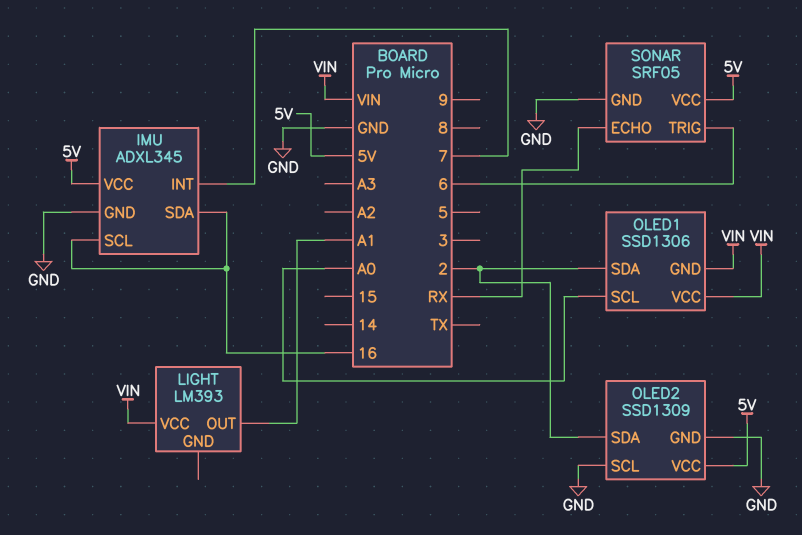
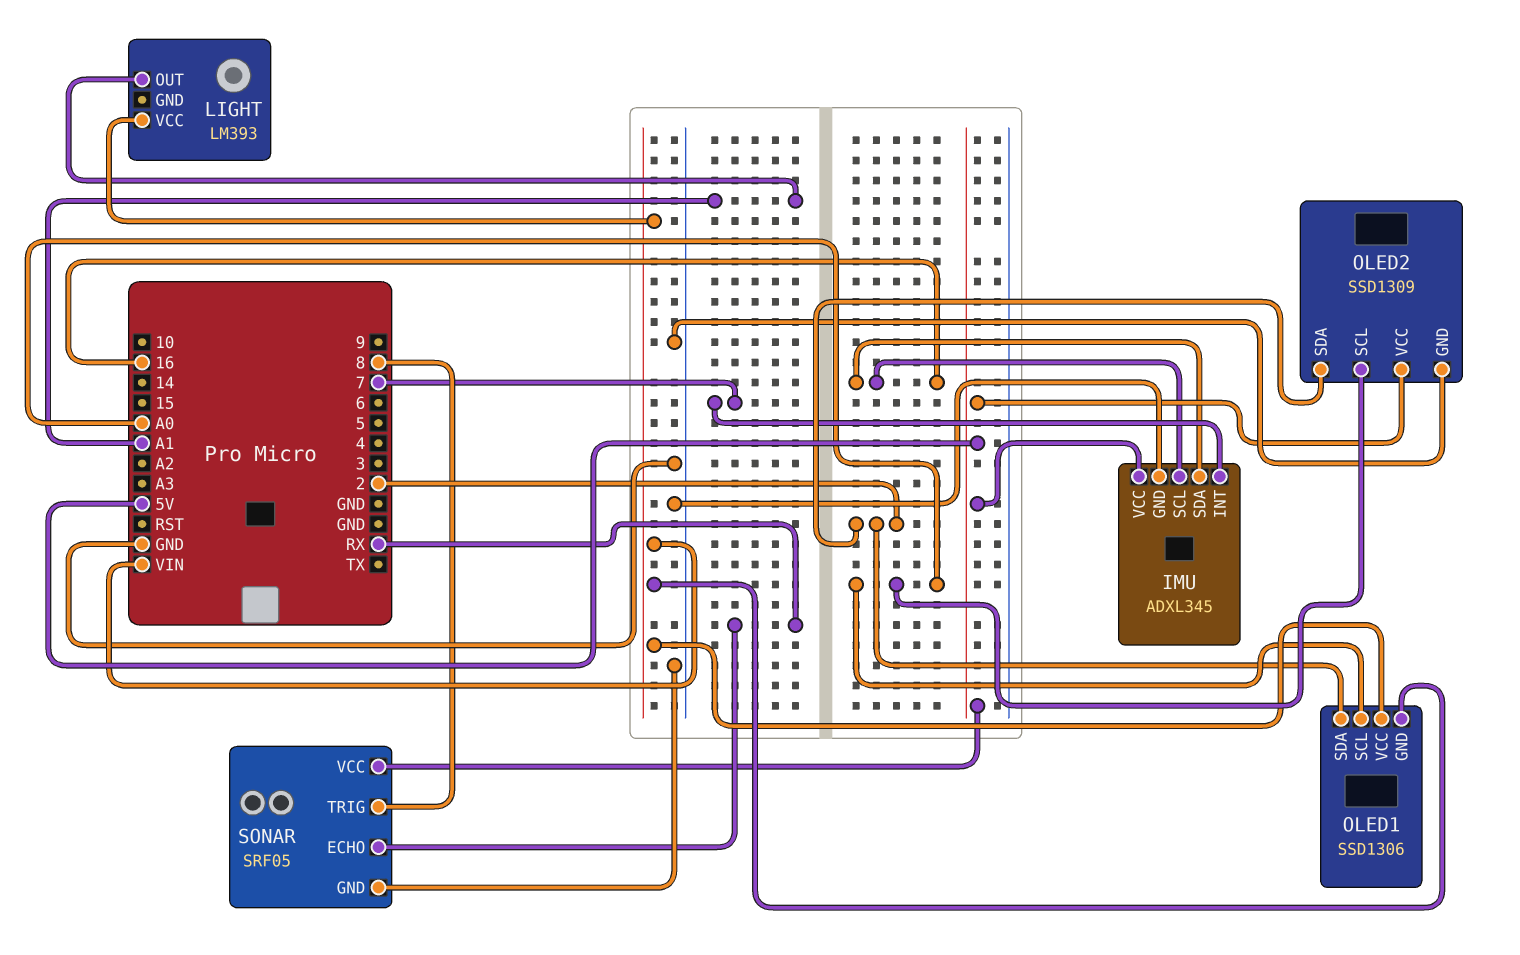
OLED2 pin SCL: GND -> A0
SONAR pin TRIG: 6 -> 8

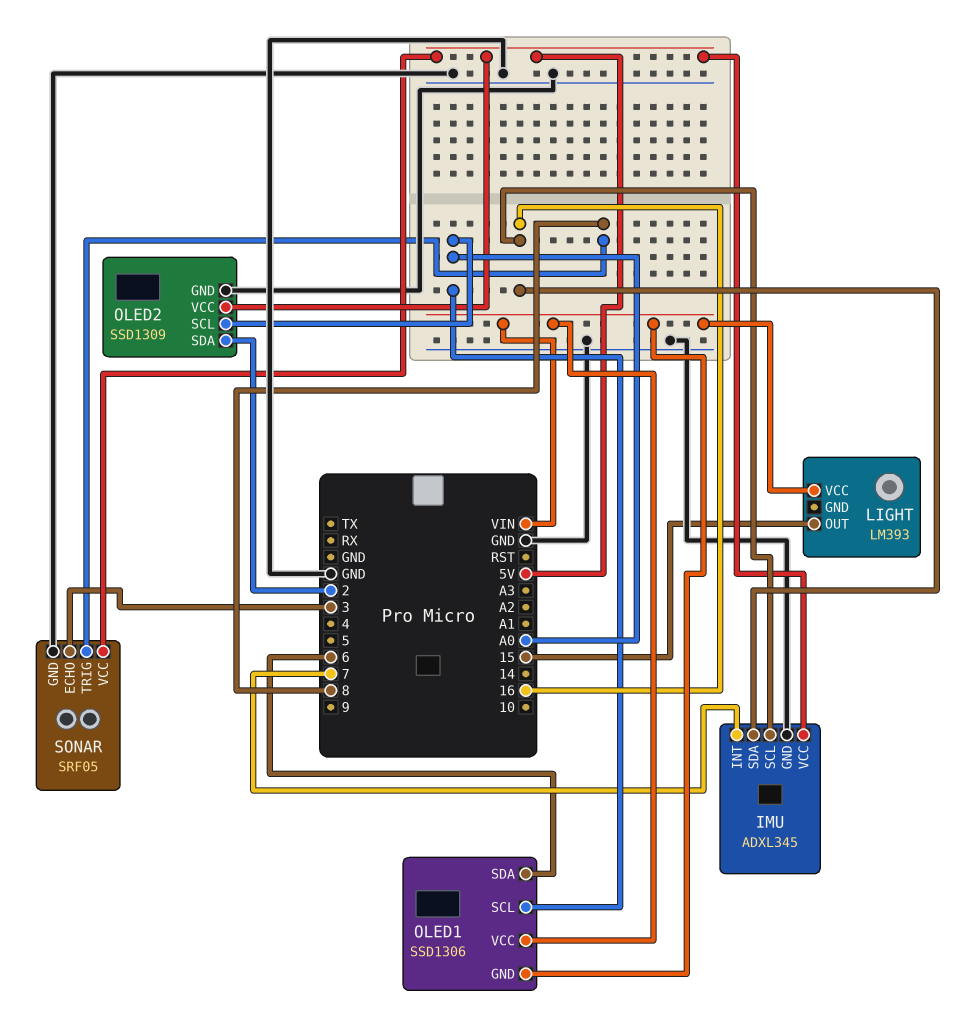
LIGHT pin OUT: A1 -> 15
OLED1 pin SDA: 2 -> 6
SONAR pin ECHO: RX -> 3

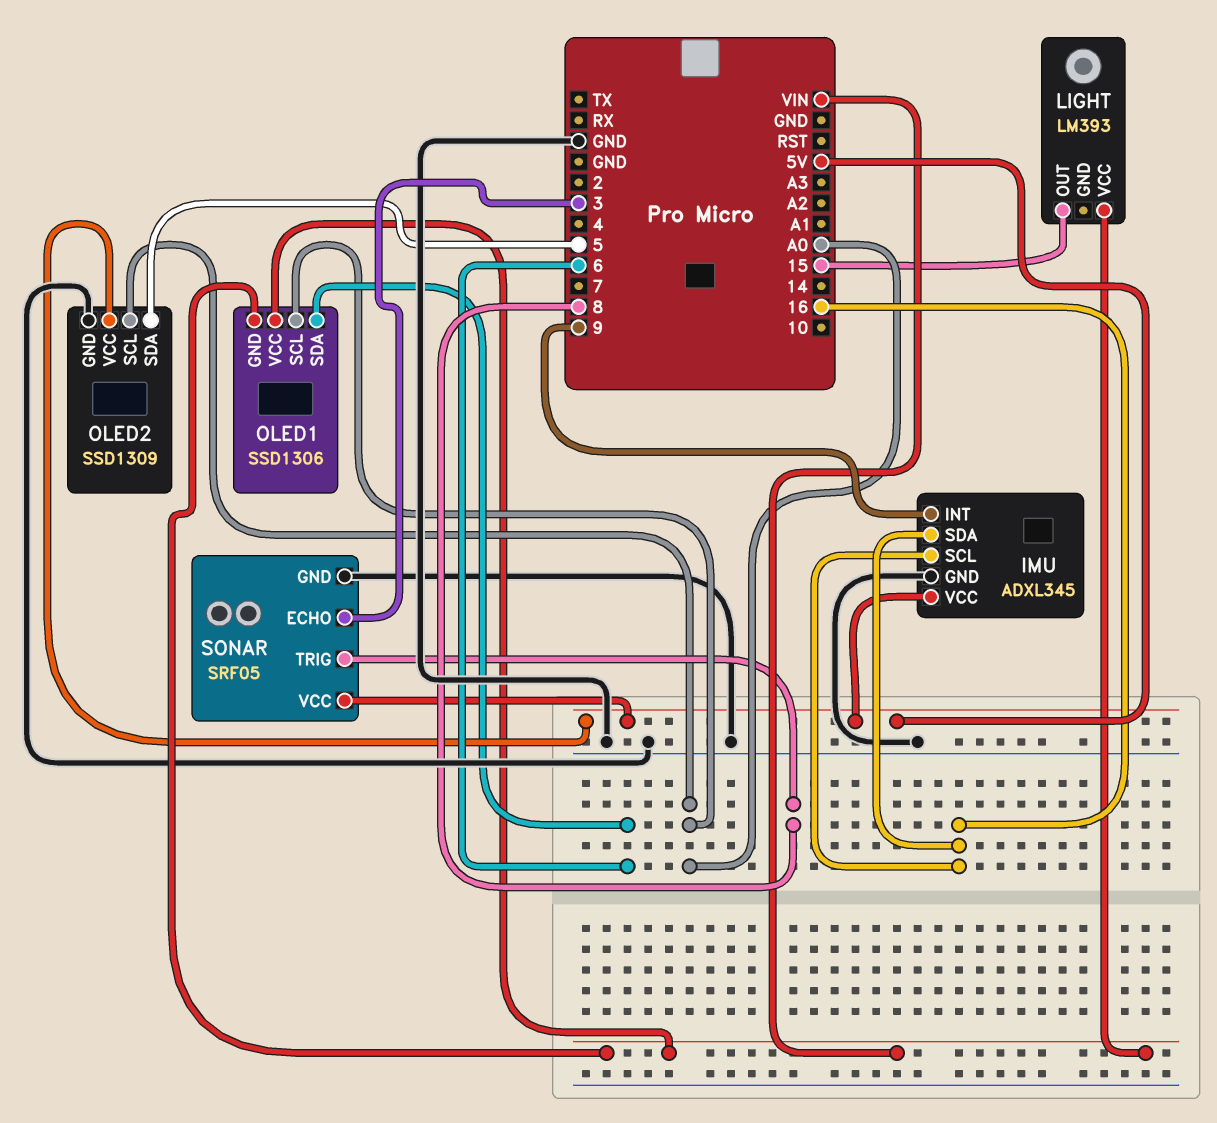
IMU pin INT: 7 -> 9
OLED2 pin SDA: 2 -> 5

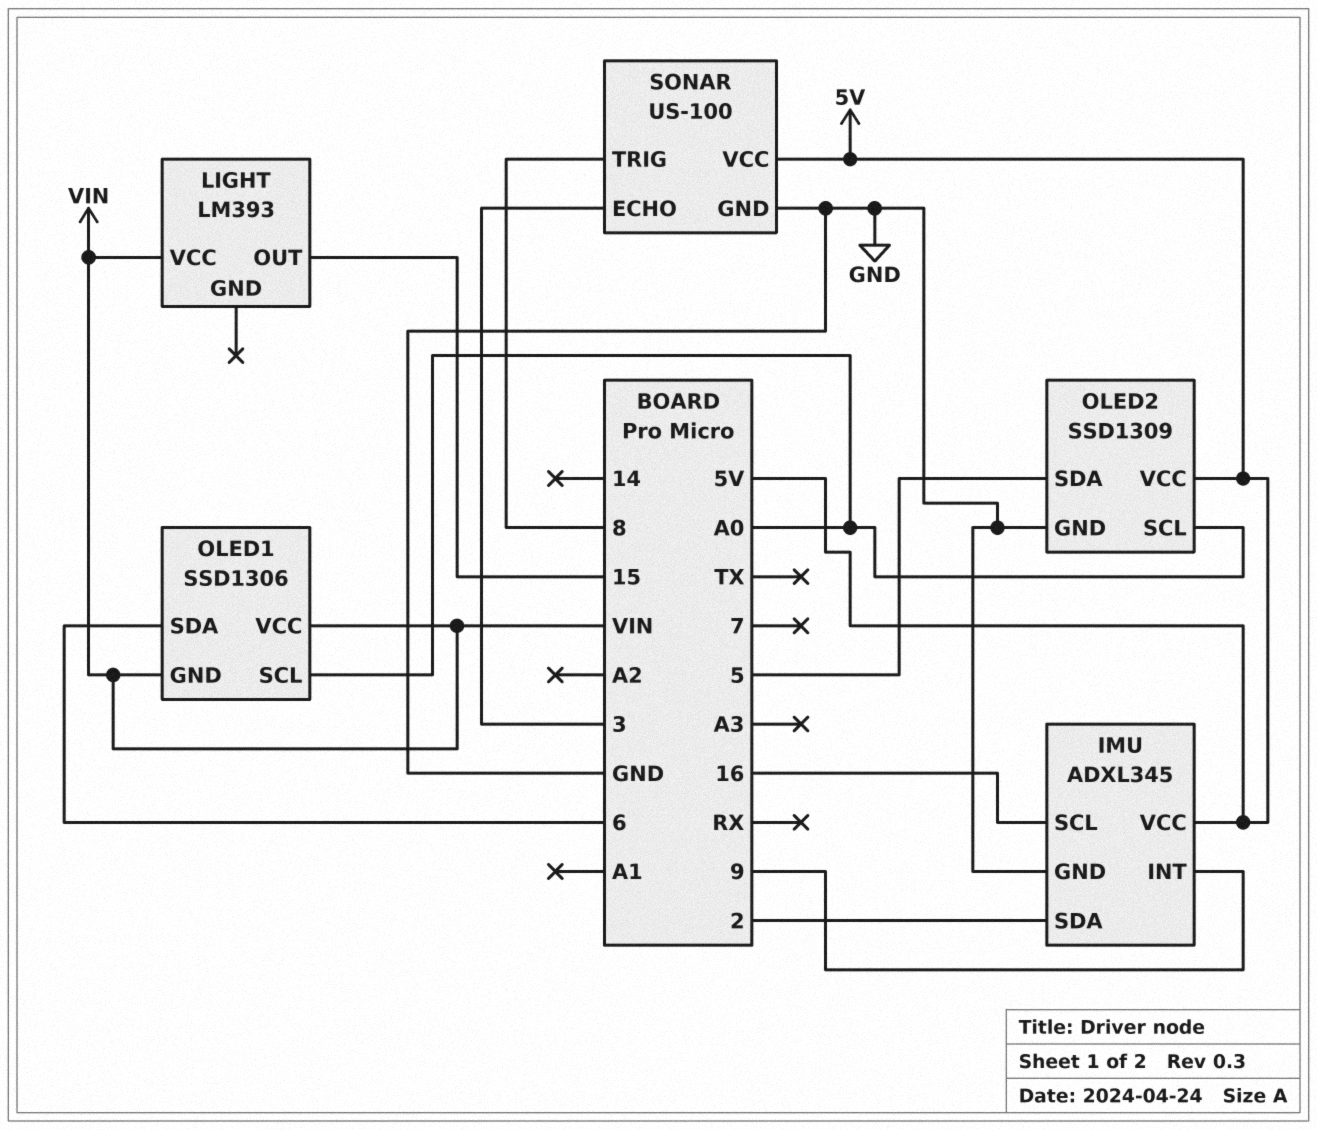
IMU pin SDA: 16 -> 2
SONAR: SRF05 -> US-100

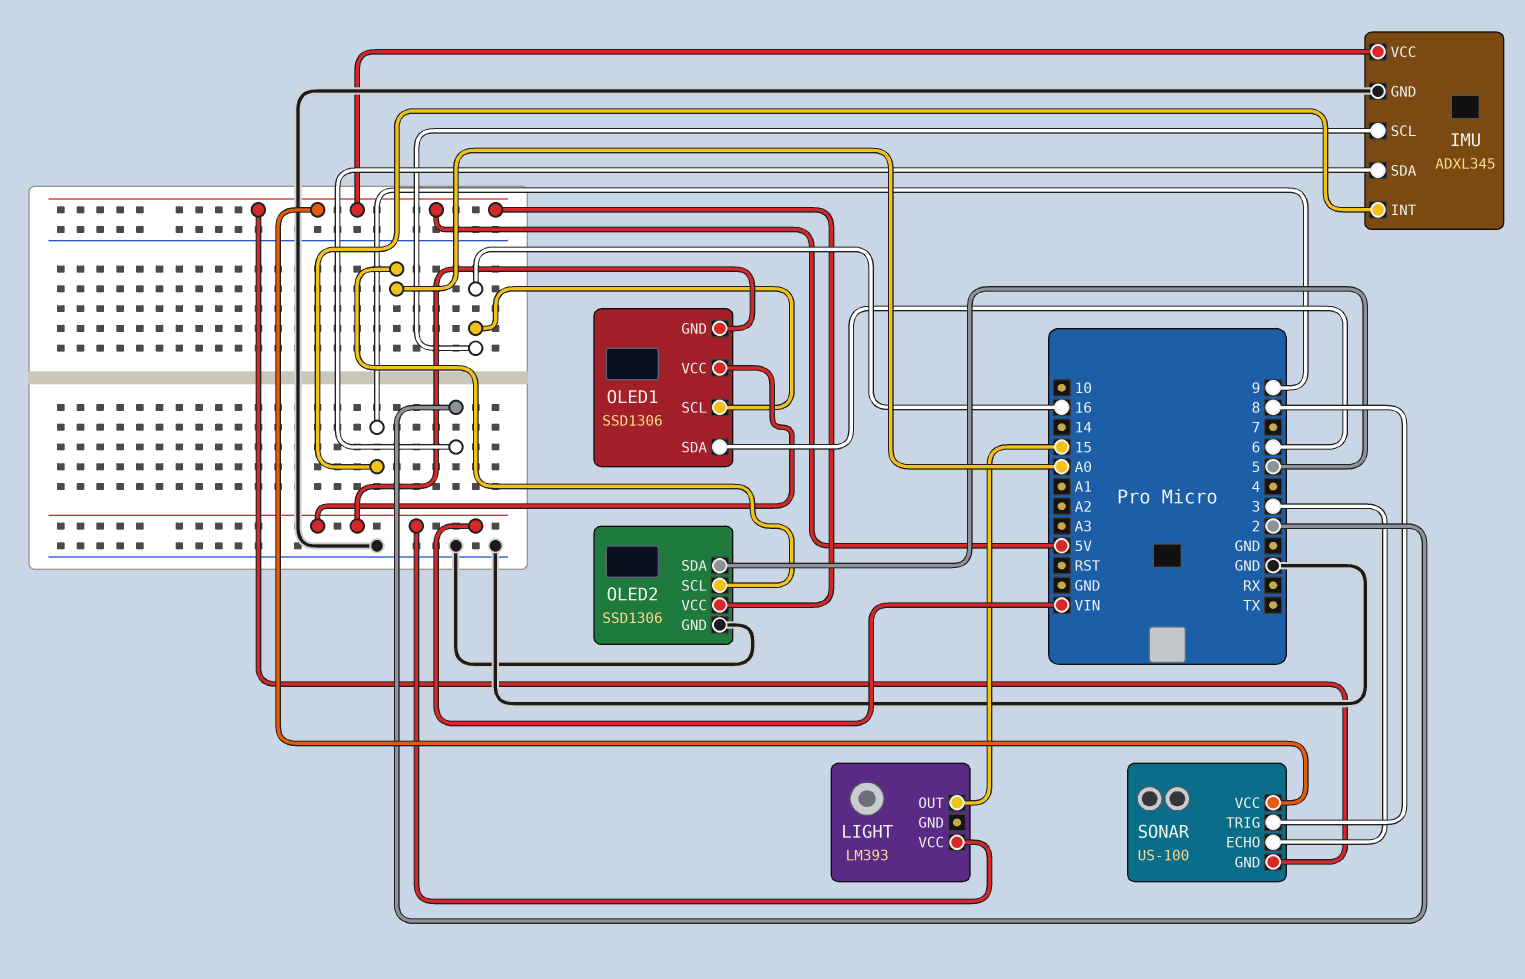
OLED1 pin SCL: A0 -> 16
OLED2: SSD1309 -> SSD1306
SONAR pin GND: GND -> 5V

